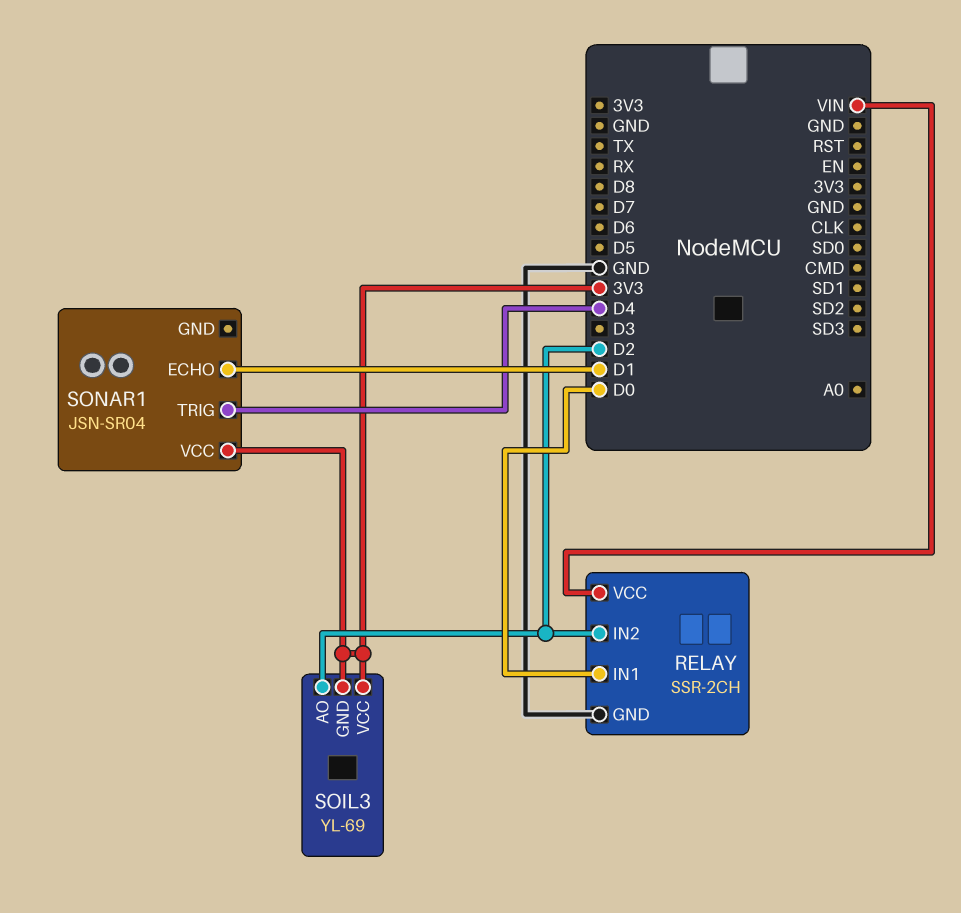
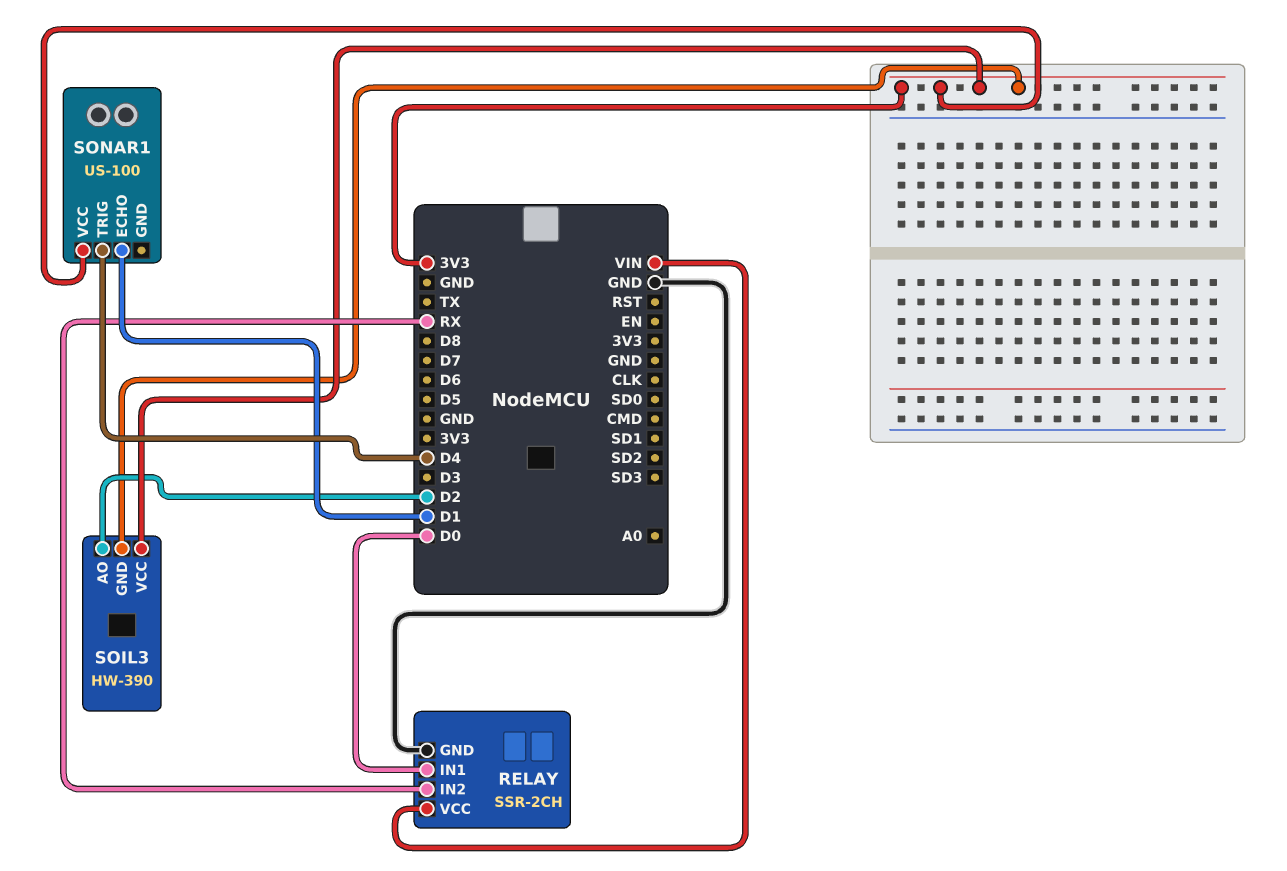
RELAY pin IN2: D2 -> RX
SOIL3: YL-69 -> HW-390
SONAR1: JSN-SR04 -> US-100

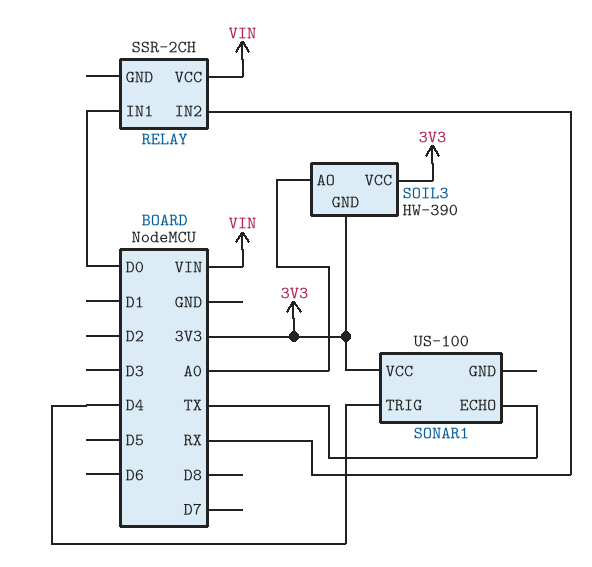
RELAY pin GND: GND -> none
SOIL3 pin AO: D2 -> A0
SONAR1 pin ECHO: D1 -> TX

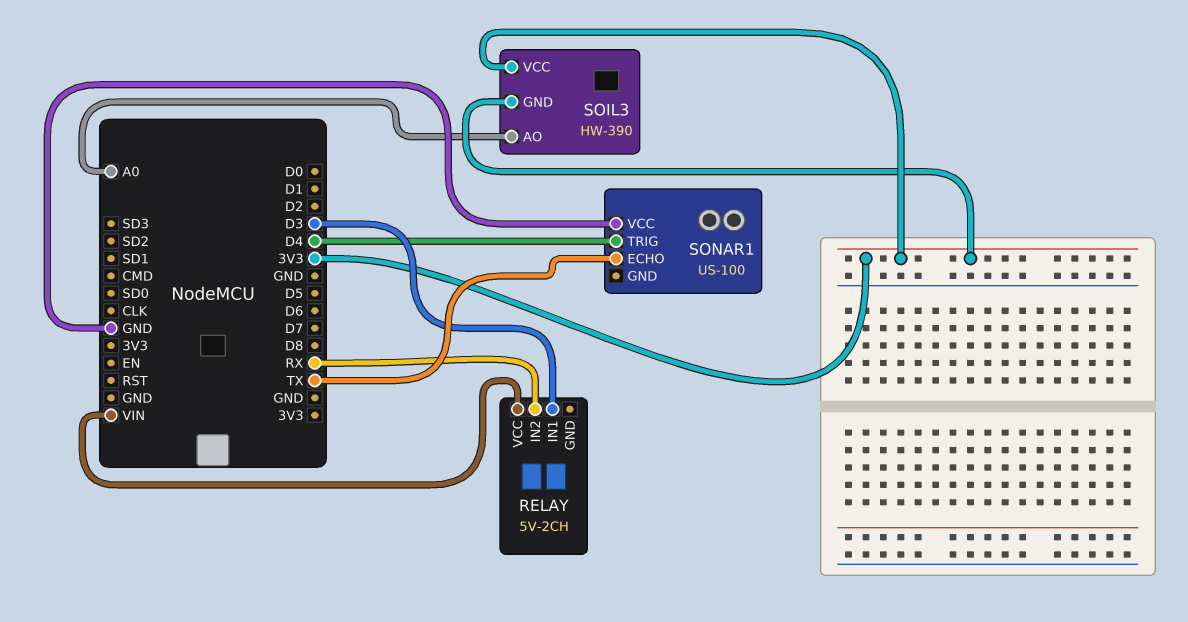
RELAY: SSR-2CH -> 5V-2CH
RELAY pin IN1: D0 -> D3
SONAR1 pin VCC: 3V3 -> GND

